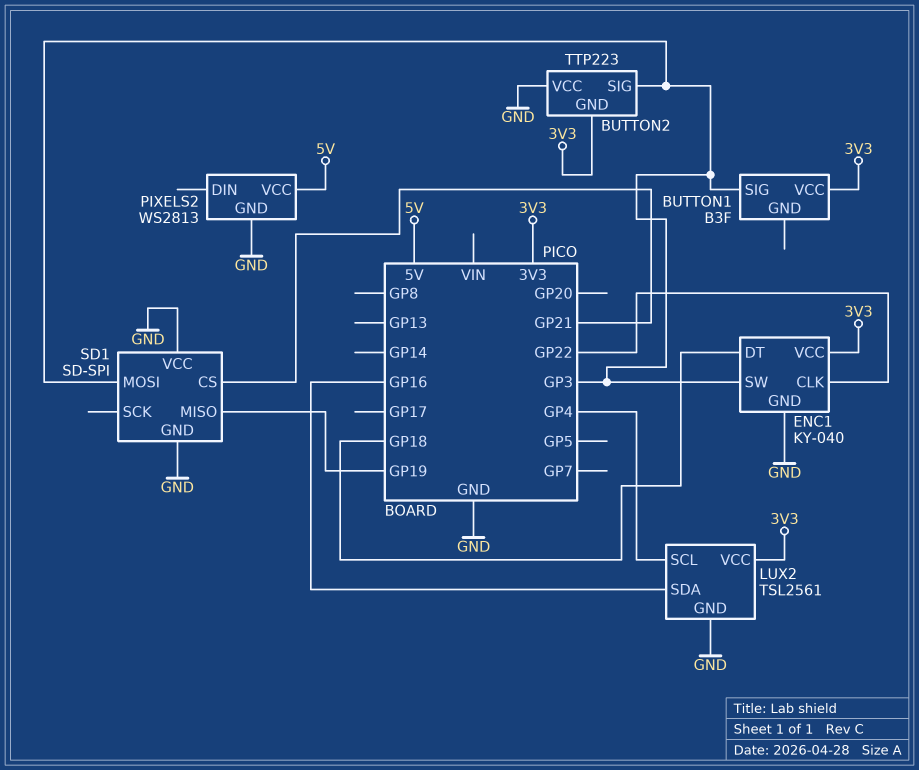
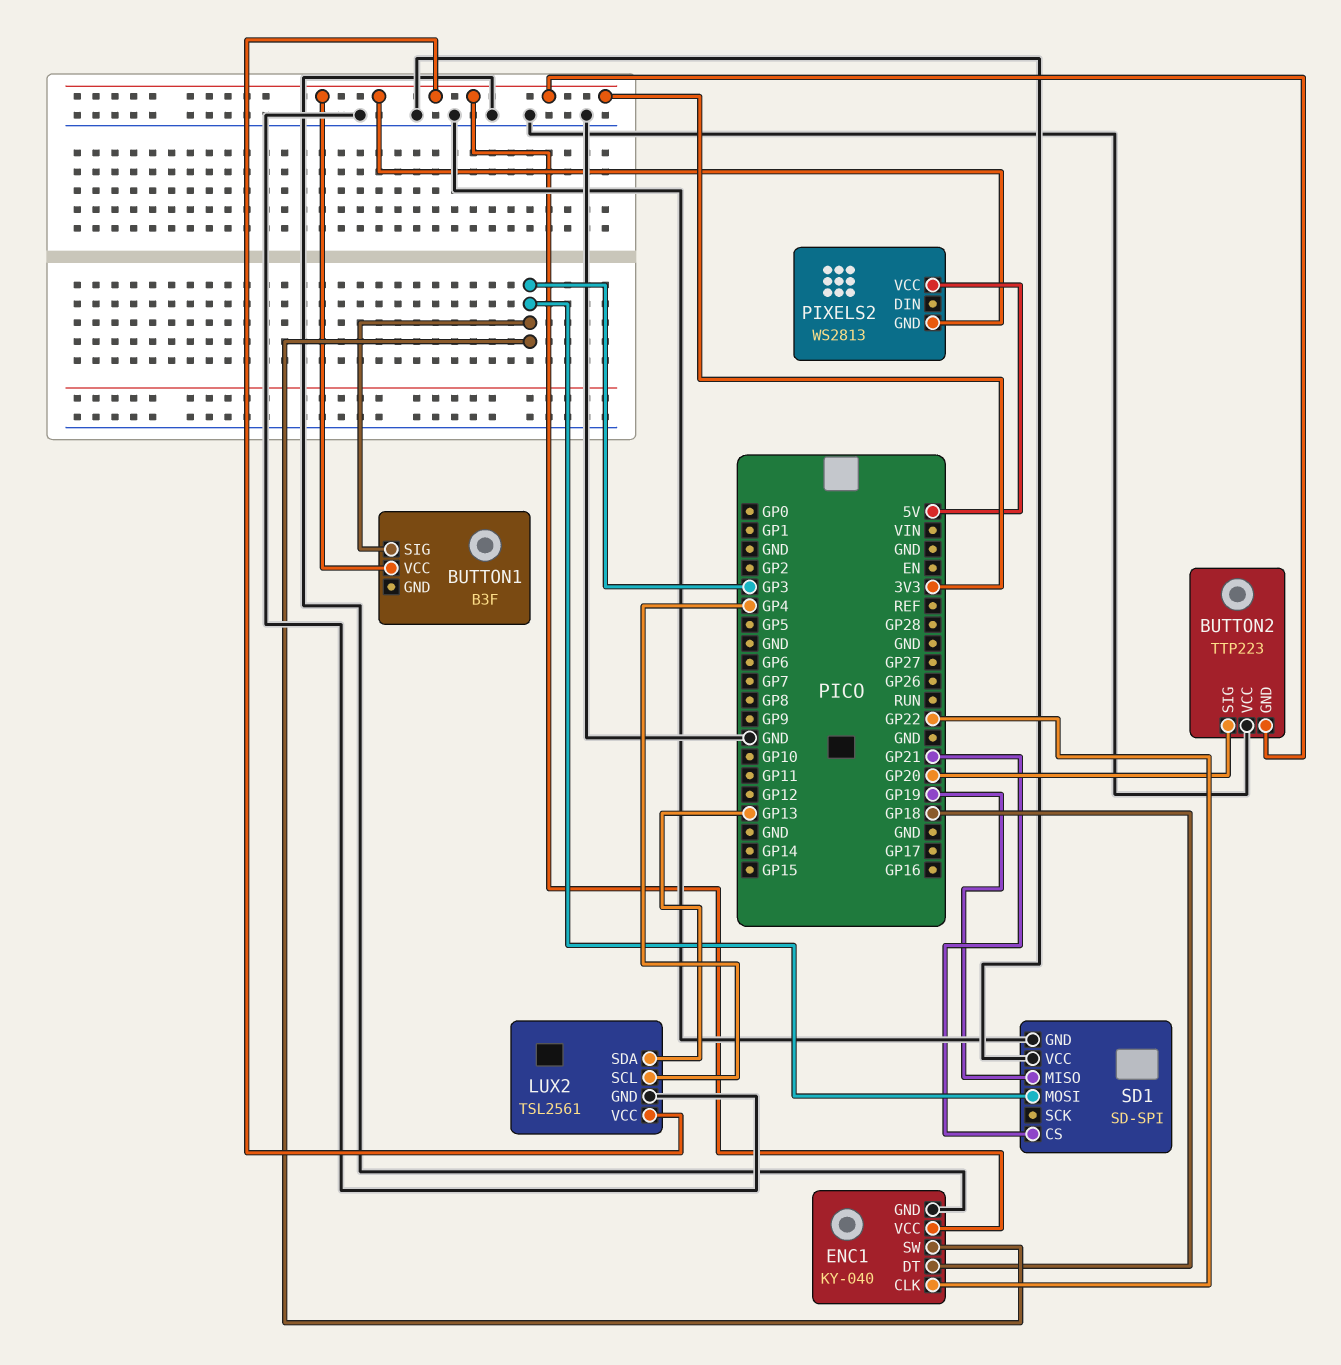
BUTTON2 pin SIG: GP3 -> GP20
LUX2 pin SDA: GP16 -> GP13
PIXELS2 pin GND: GND -> 3V3

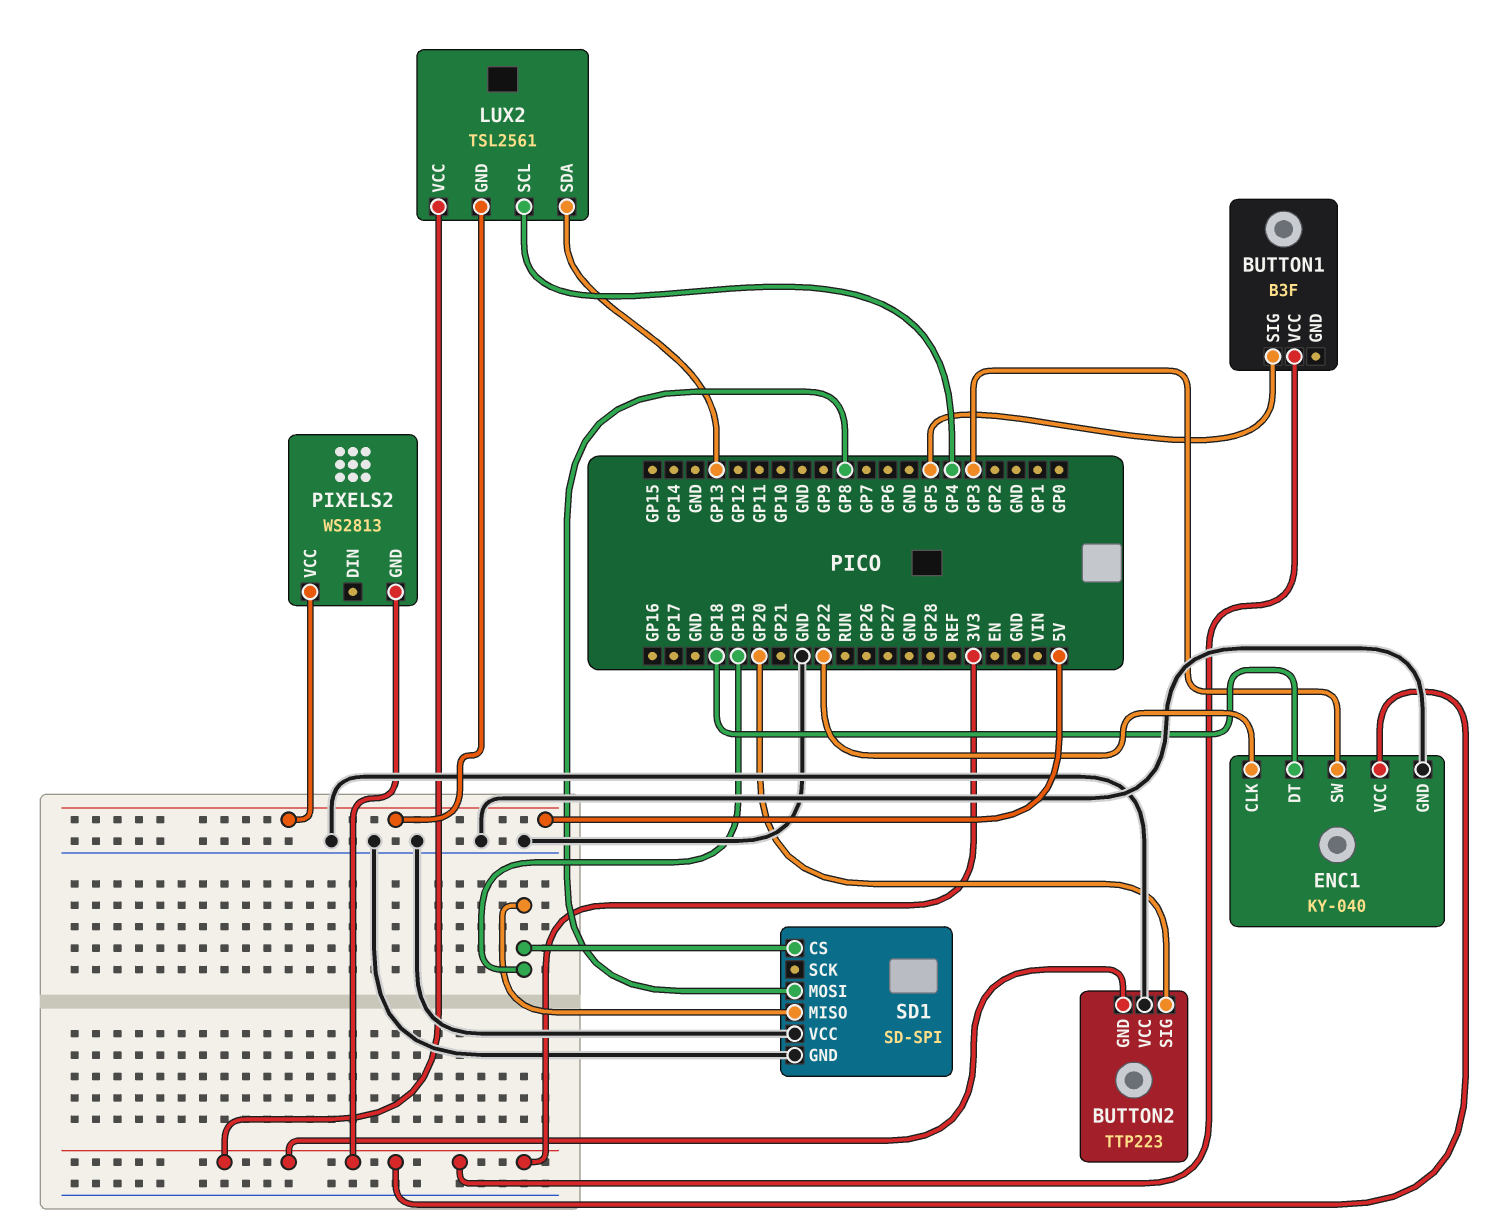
BUTTON1 pin SIG: GP3 -> GP5
LUX2 pin GND: GND -> 5V
SD1 pin CS: GP21 -> GP19
SD1 pin MOSI: GP3 -> GP8

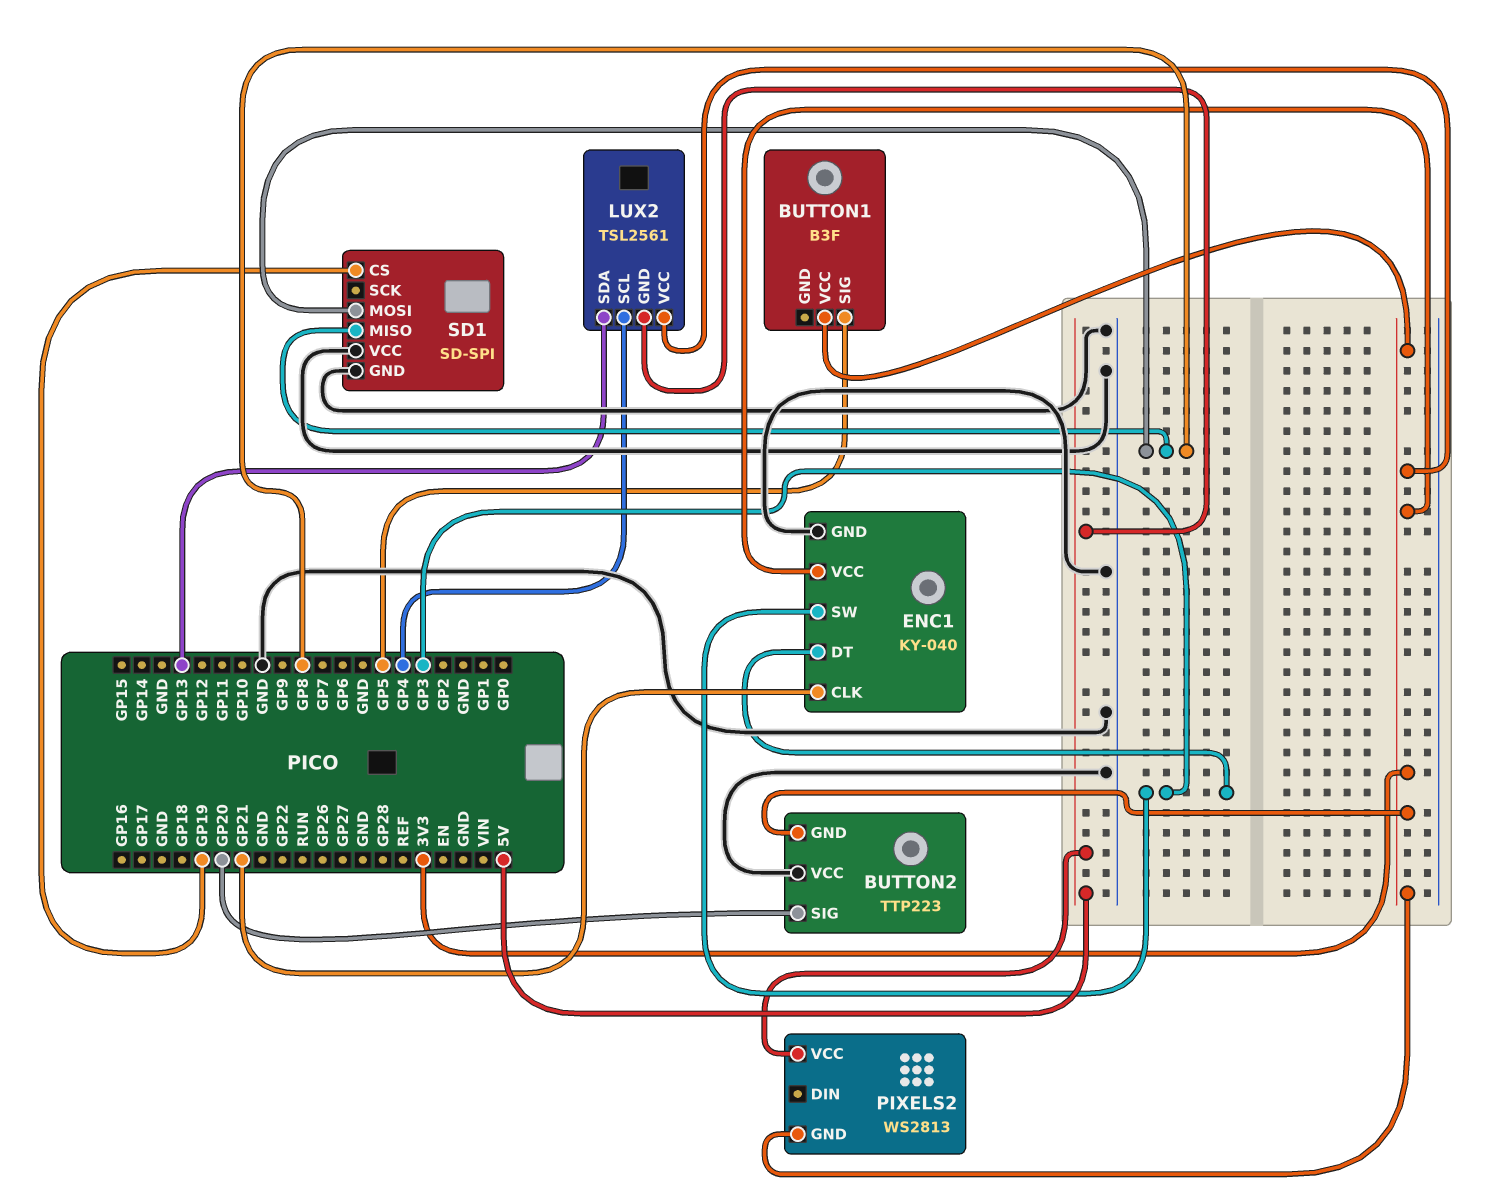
ENC1 pin CLK: GP22 -> GP21
ENC1 pin DT: GP18 -> GP3
SD1 pin MISO: GP19 -> GP8

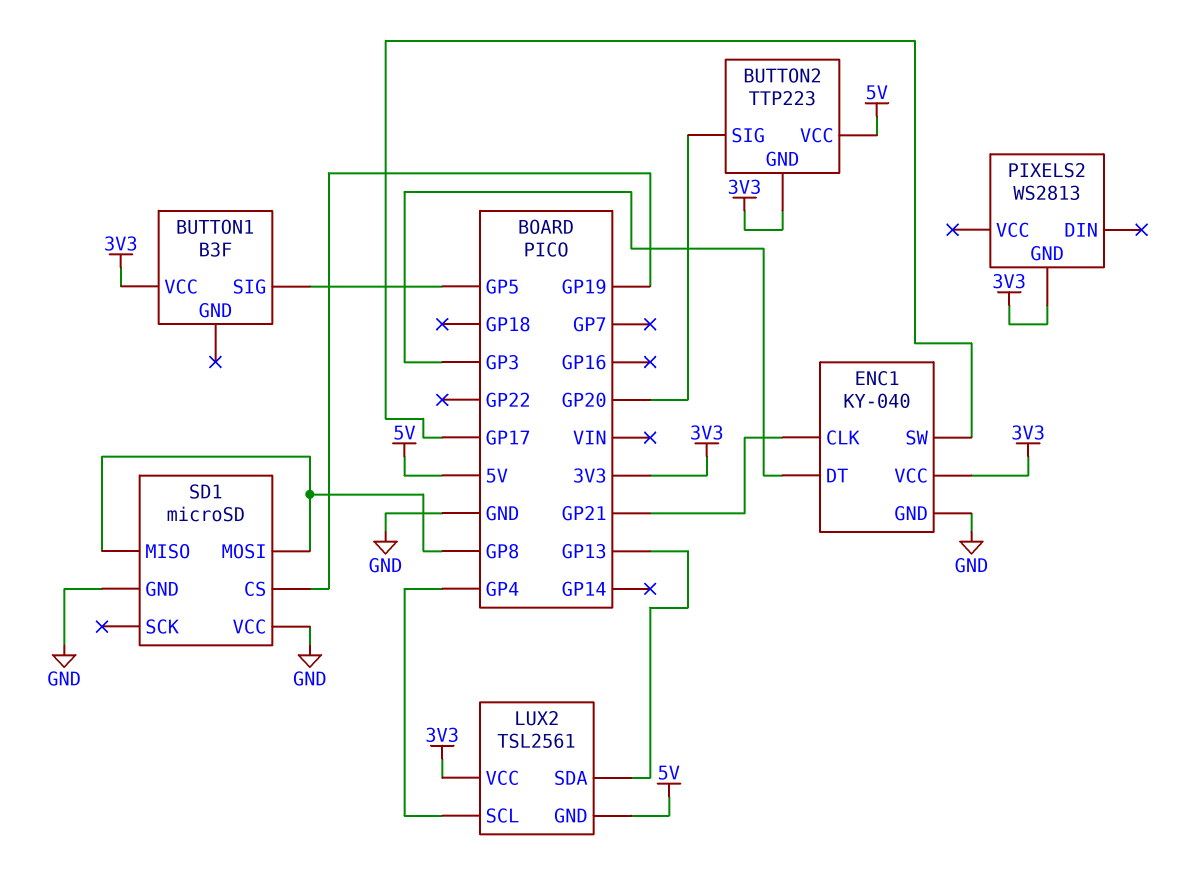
BUTTON2 pin VCC: GND -> 5V
ENC1 pin SW: GP3 -> GP17
PIXELS2 pin VCC: 5V -> none
SD1: SD-SPI -> microSD

